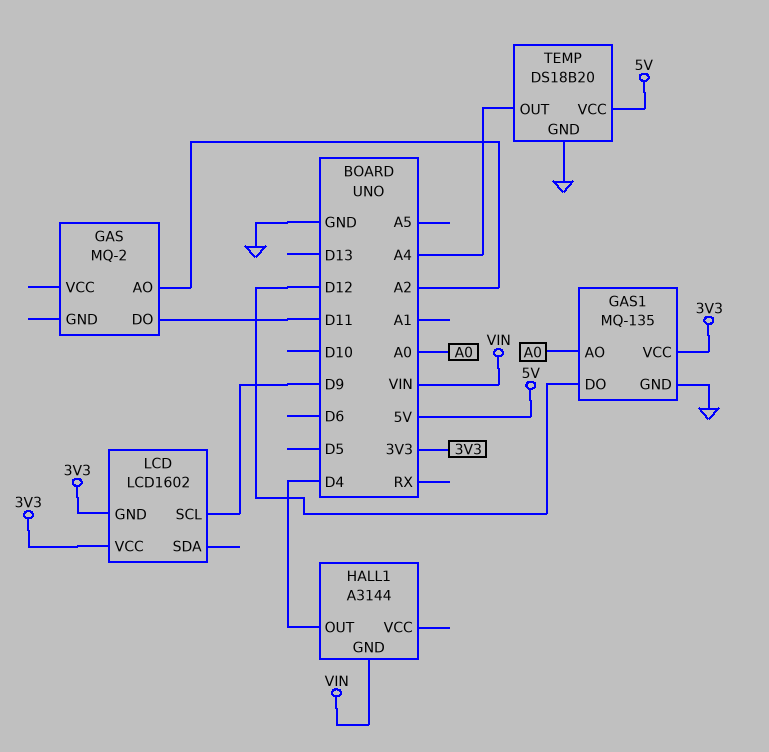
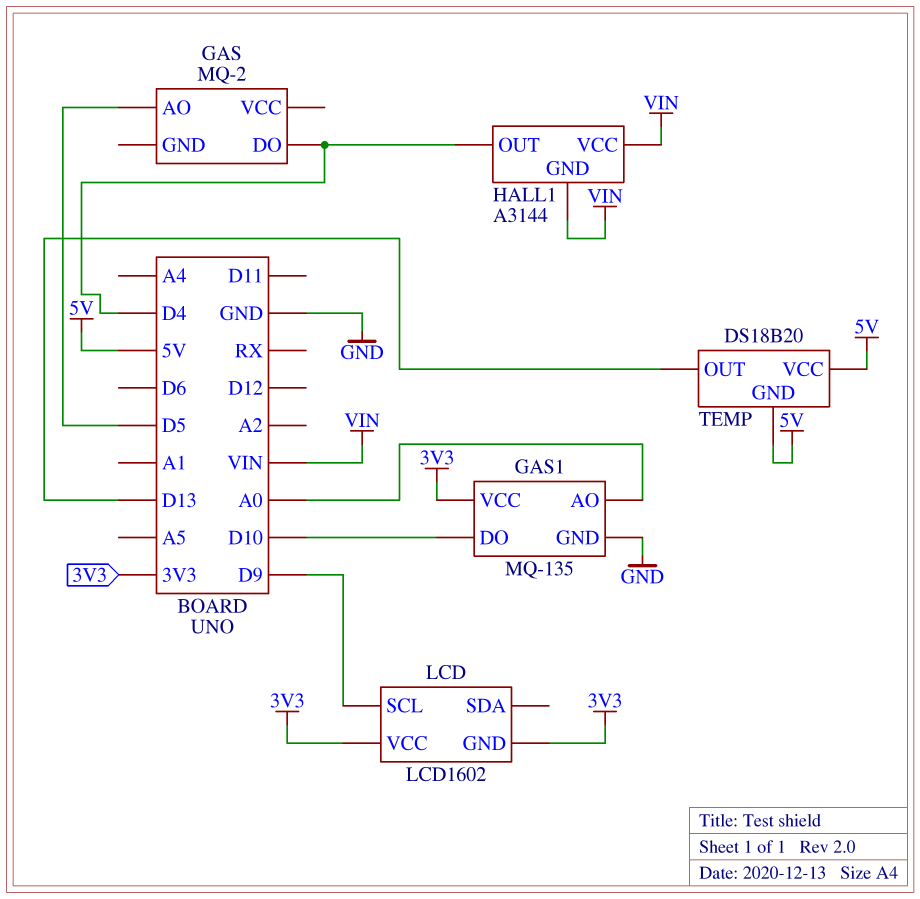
GAS pin AO: A2 -> D5
GAS pin DO: D11 -> D4
GAS1 pin DO: D12 -> D10
HALL1 pin VCC: none -> VIN
TEMP pin GND: GND -> 5V
TEMP pin OUT: A4 -> D13

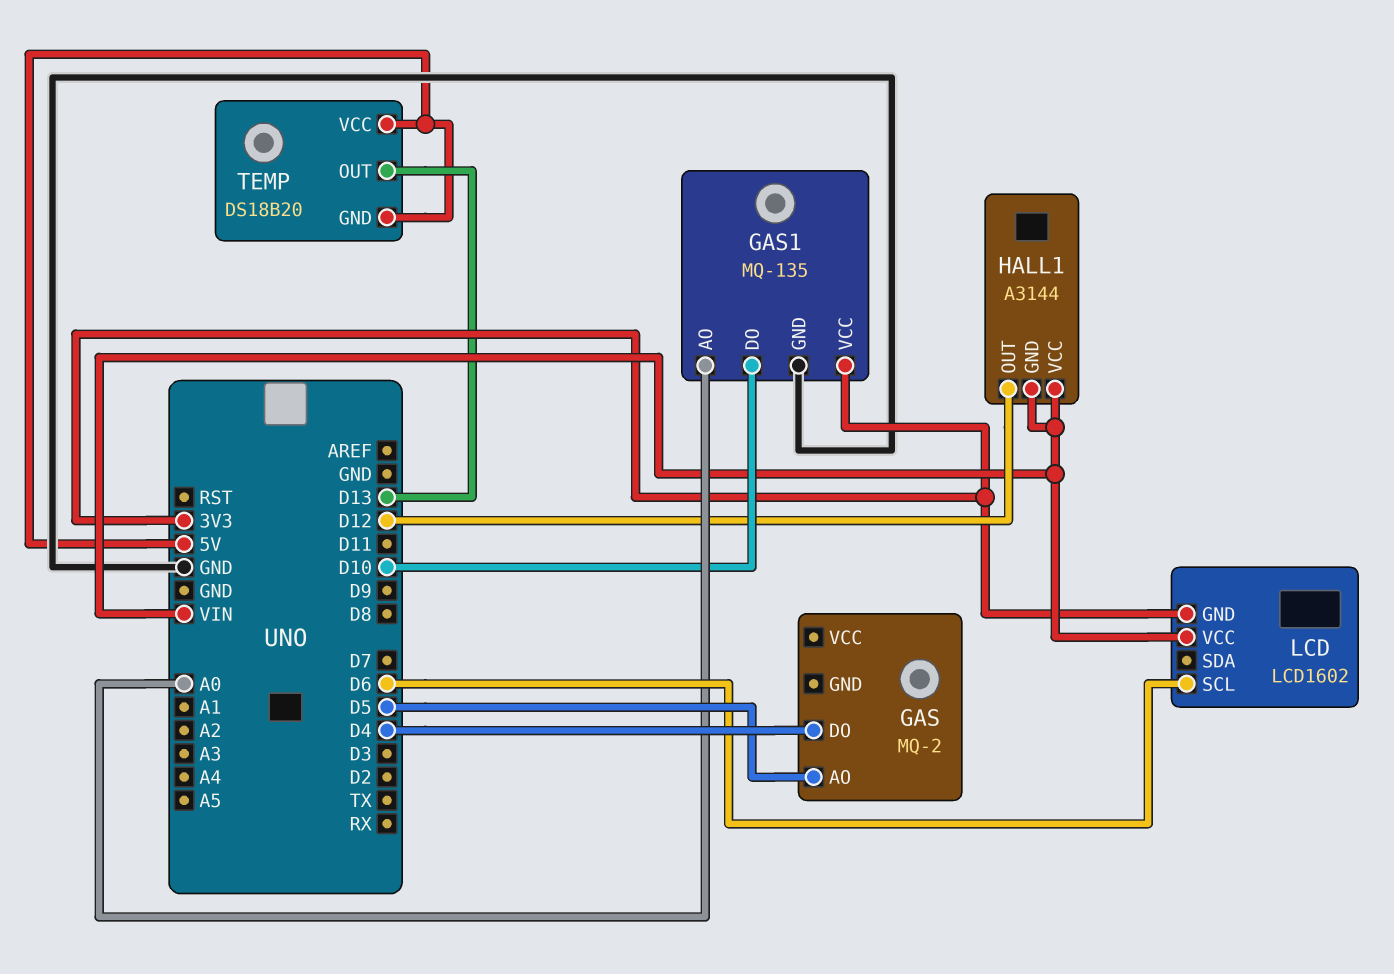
HALL1 pin OUT: D4 -> D12
LCD pin SCL: D9 -> D6
LCD pin VCC: 3V3 -> VIN

